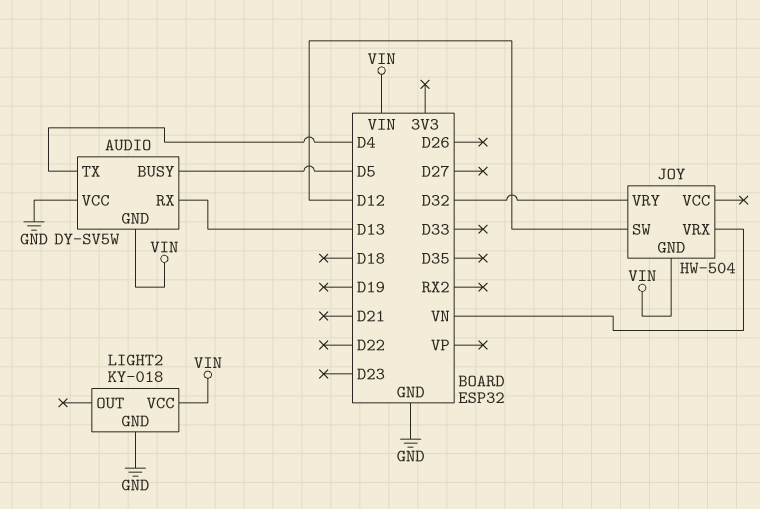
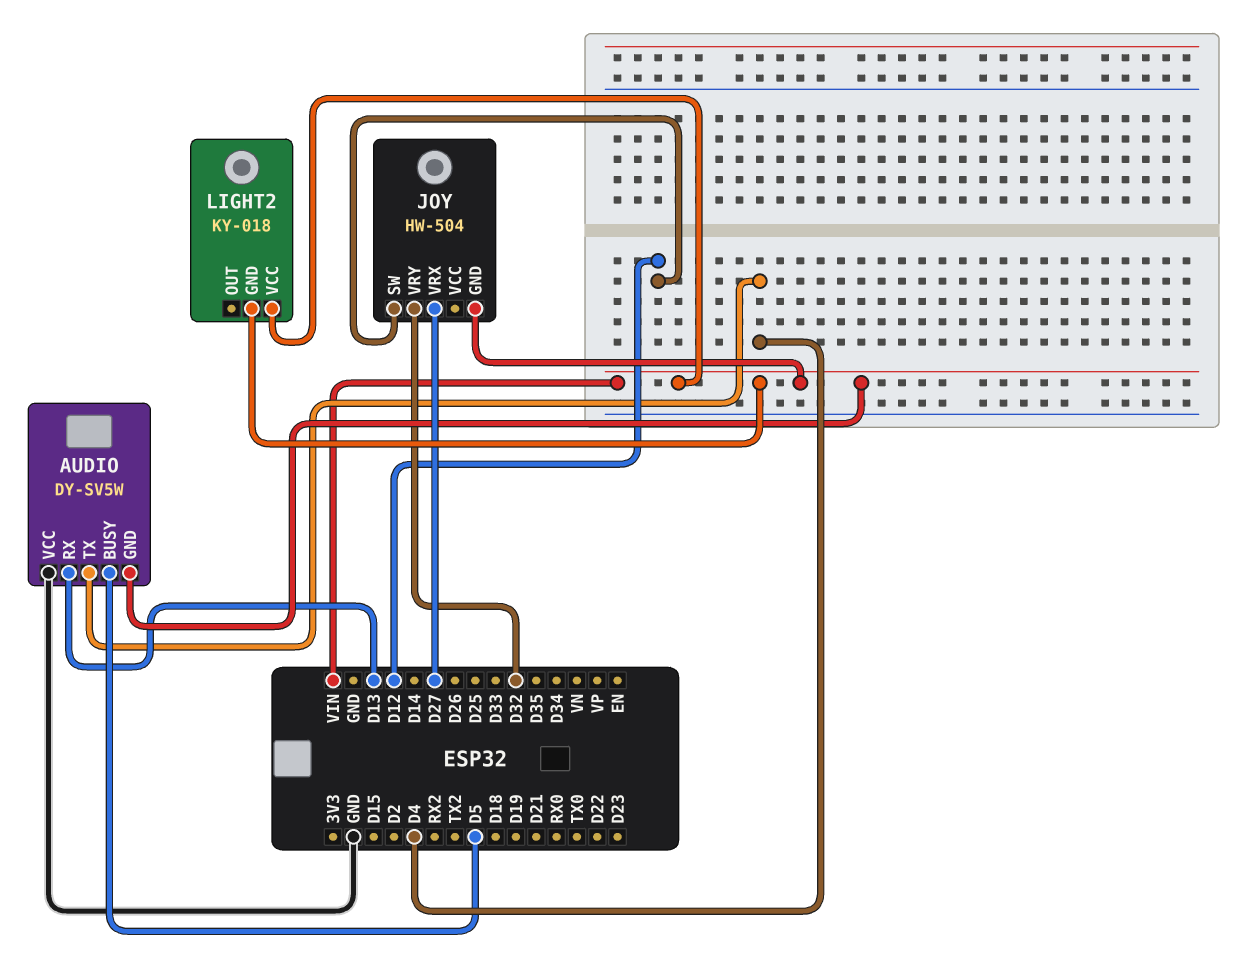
JOY pin VRX: VN -> D27
LIGHT2 pin GND: GND -> VIN

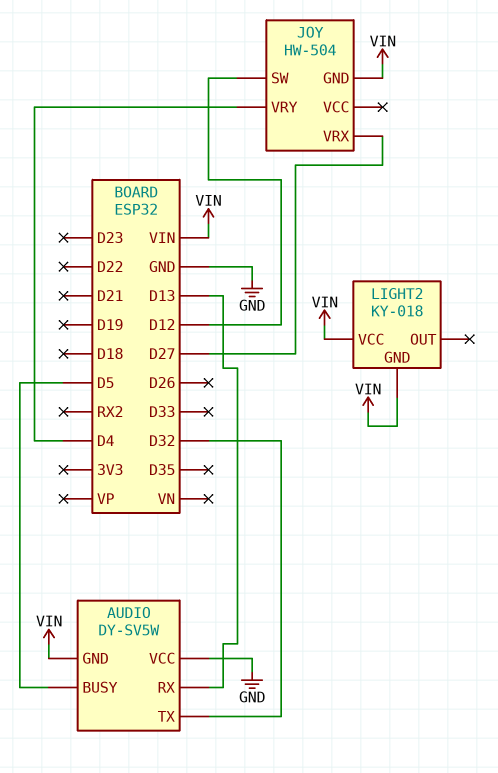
AUDIO pin TX: D4 -> D32
JOY pin VRY: D32 -> D4

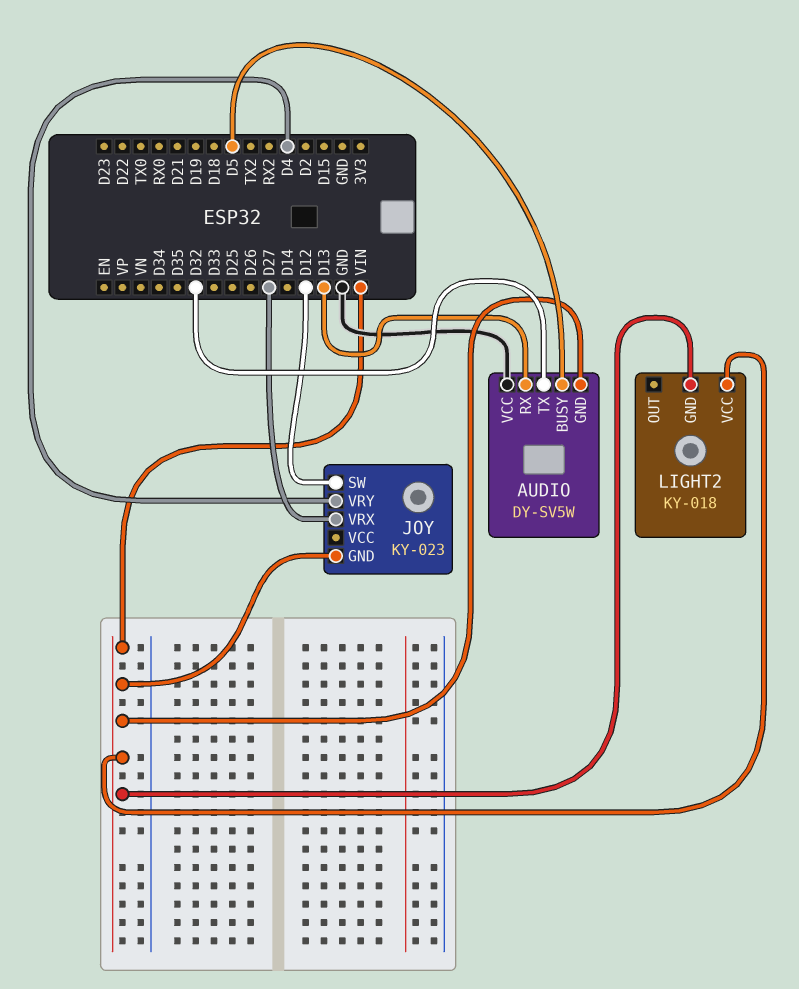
JOY: HW-504 -> KY-023

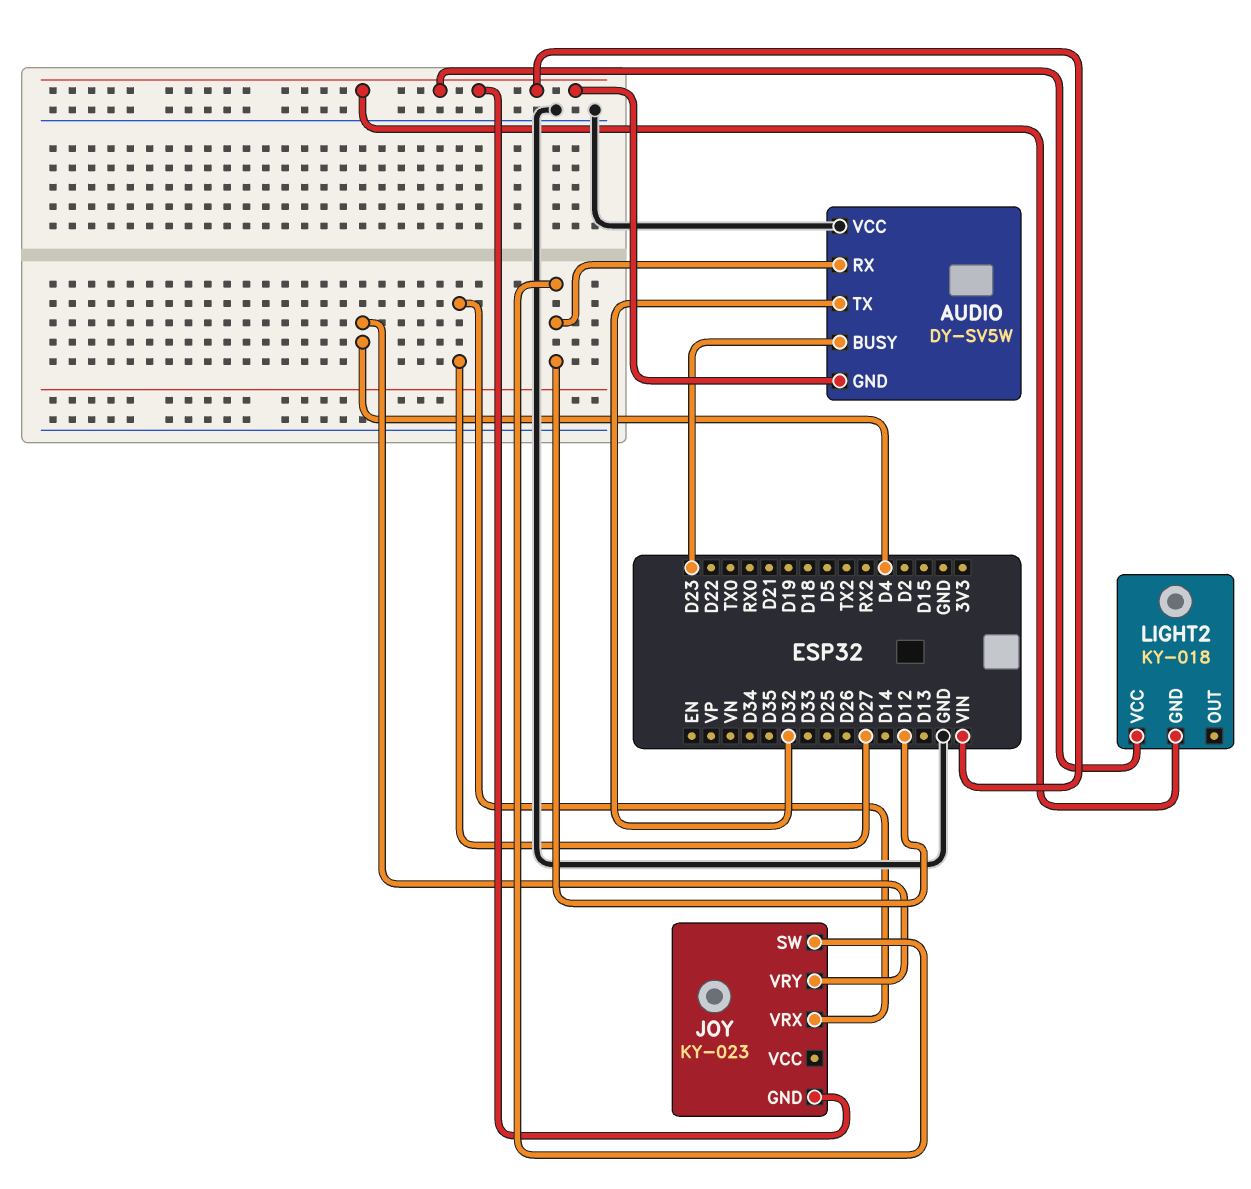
AUDIO pin BUSY: D5 -> D23
AUDIO pin RX: D13 -> D12

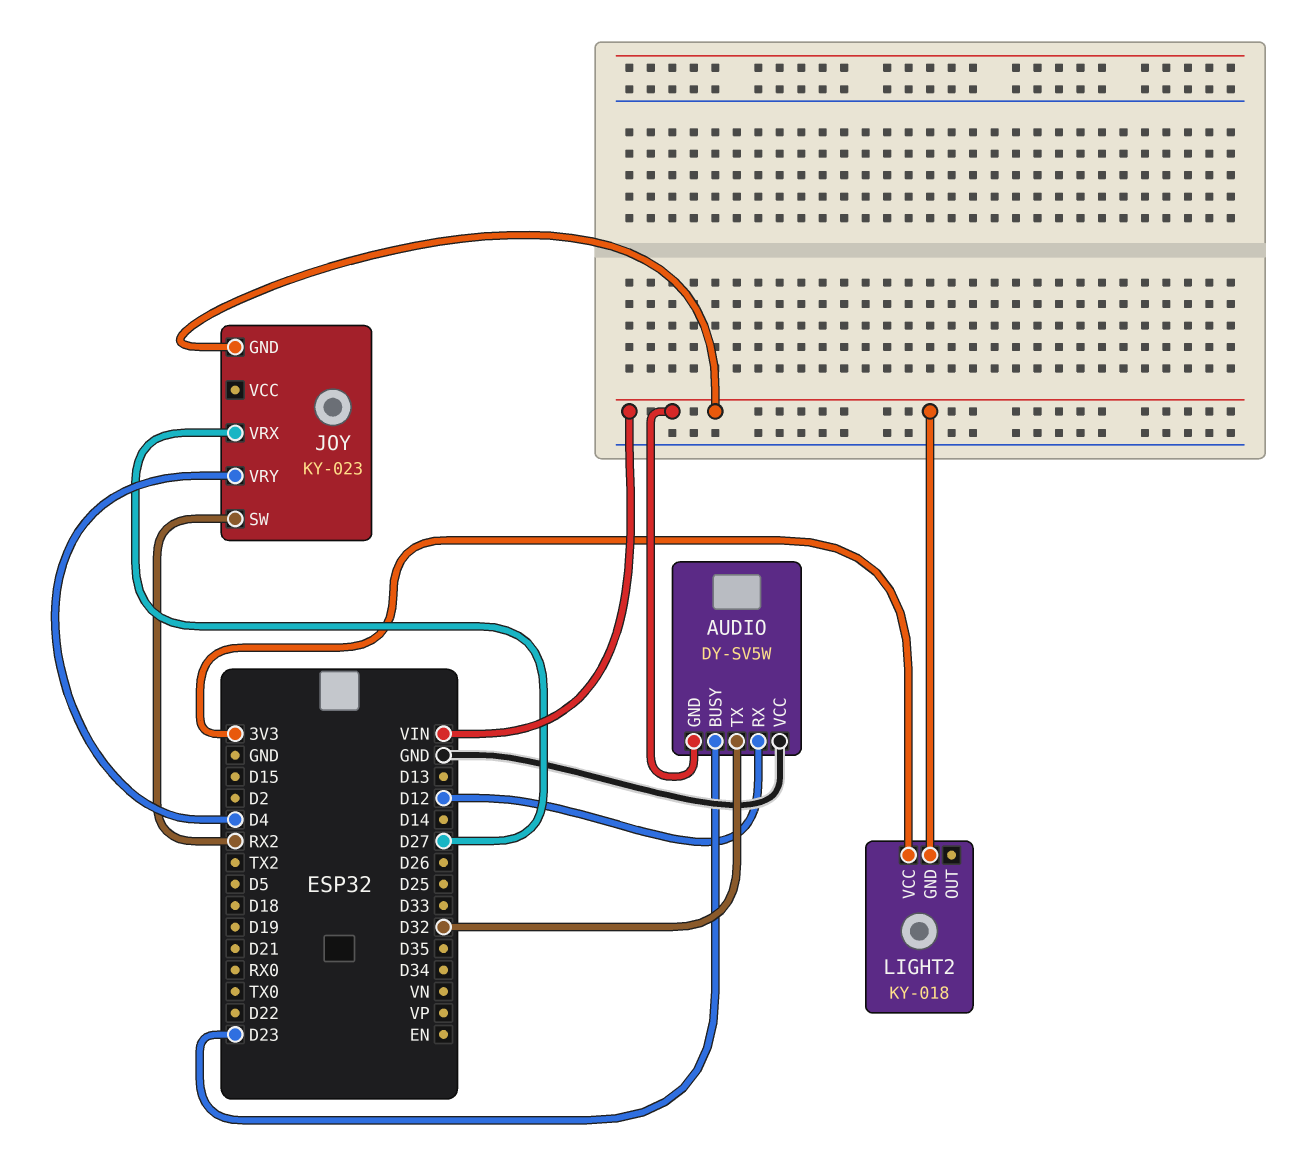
JOY pin SW: D12 -> RX2
LIGHT2 pin VCC: VIN -> 3V3

